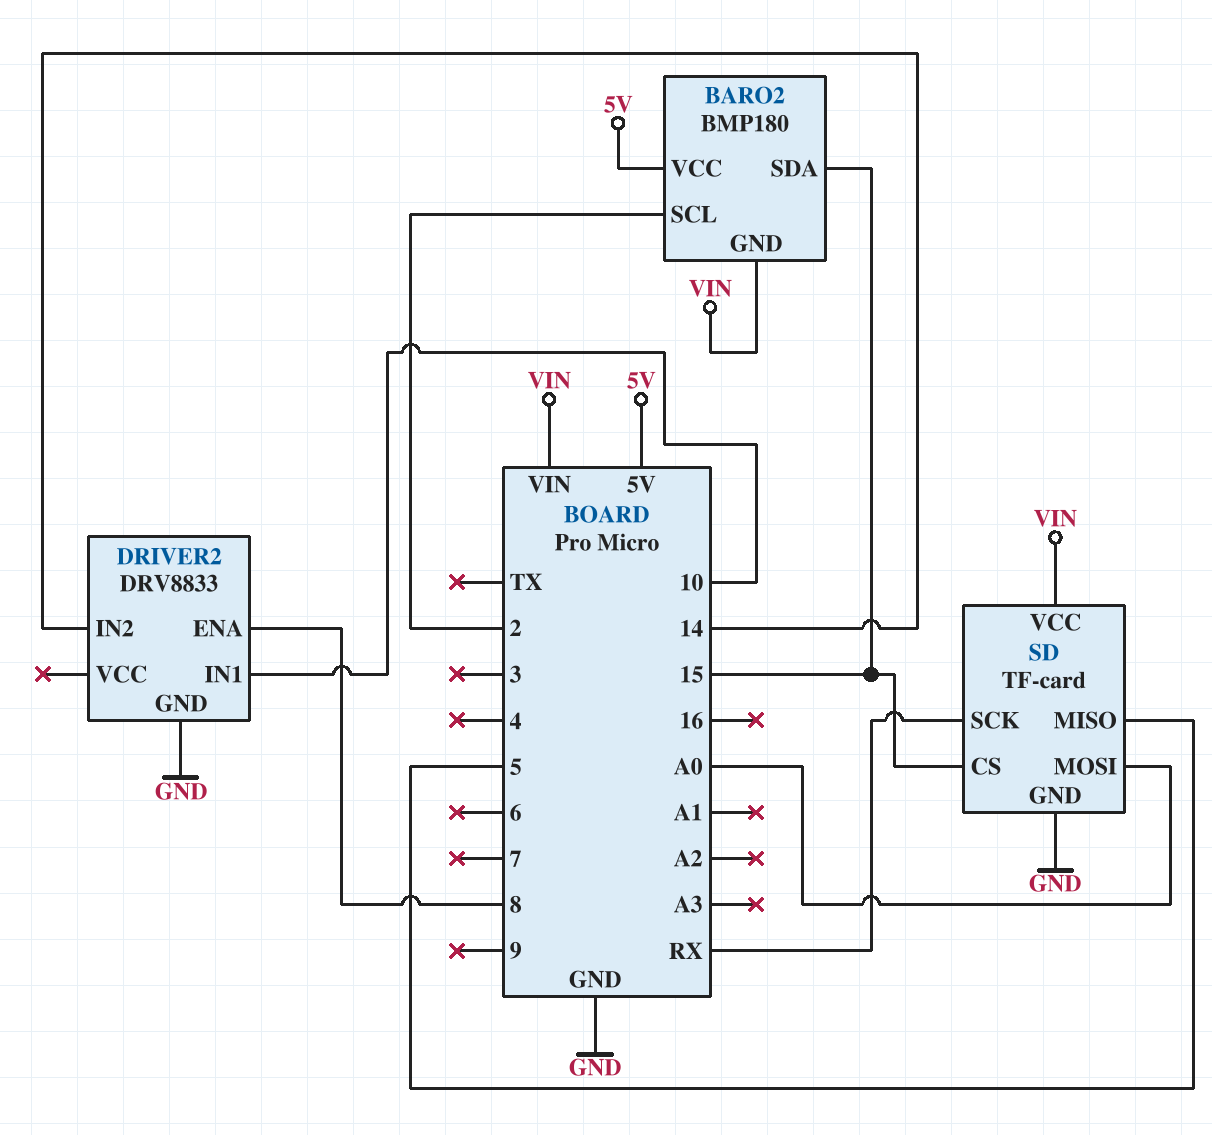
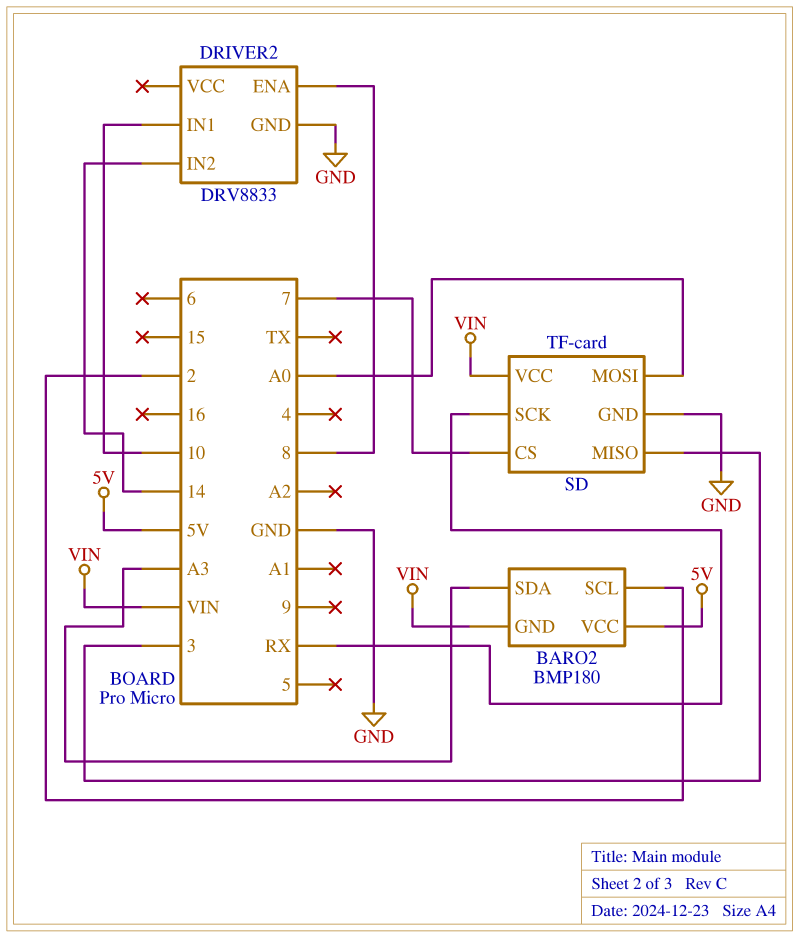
BARO2 pin SDA: 15 -> A3
SD pin CS: 15 -> 7
SD pin MISO: 5 -> 3

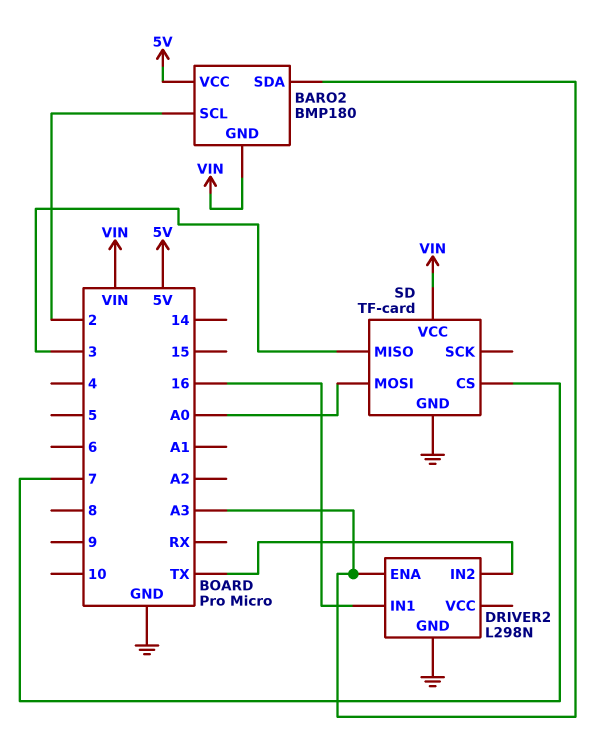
DRIVER2: DRV8833 -> L298N
DRIVER2 pin ENA: 8 -> A3
DRIVER2 pin IN1: 10 -> 16
DRIVER2 pin IN2: 14 -> TX
SD pin SCK: RX -> none

